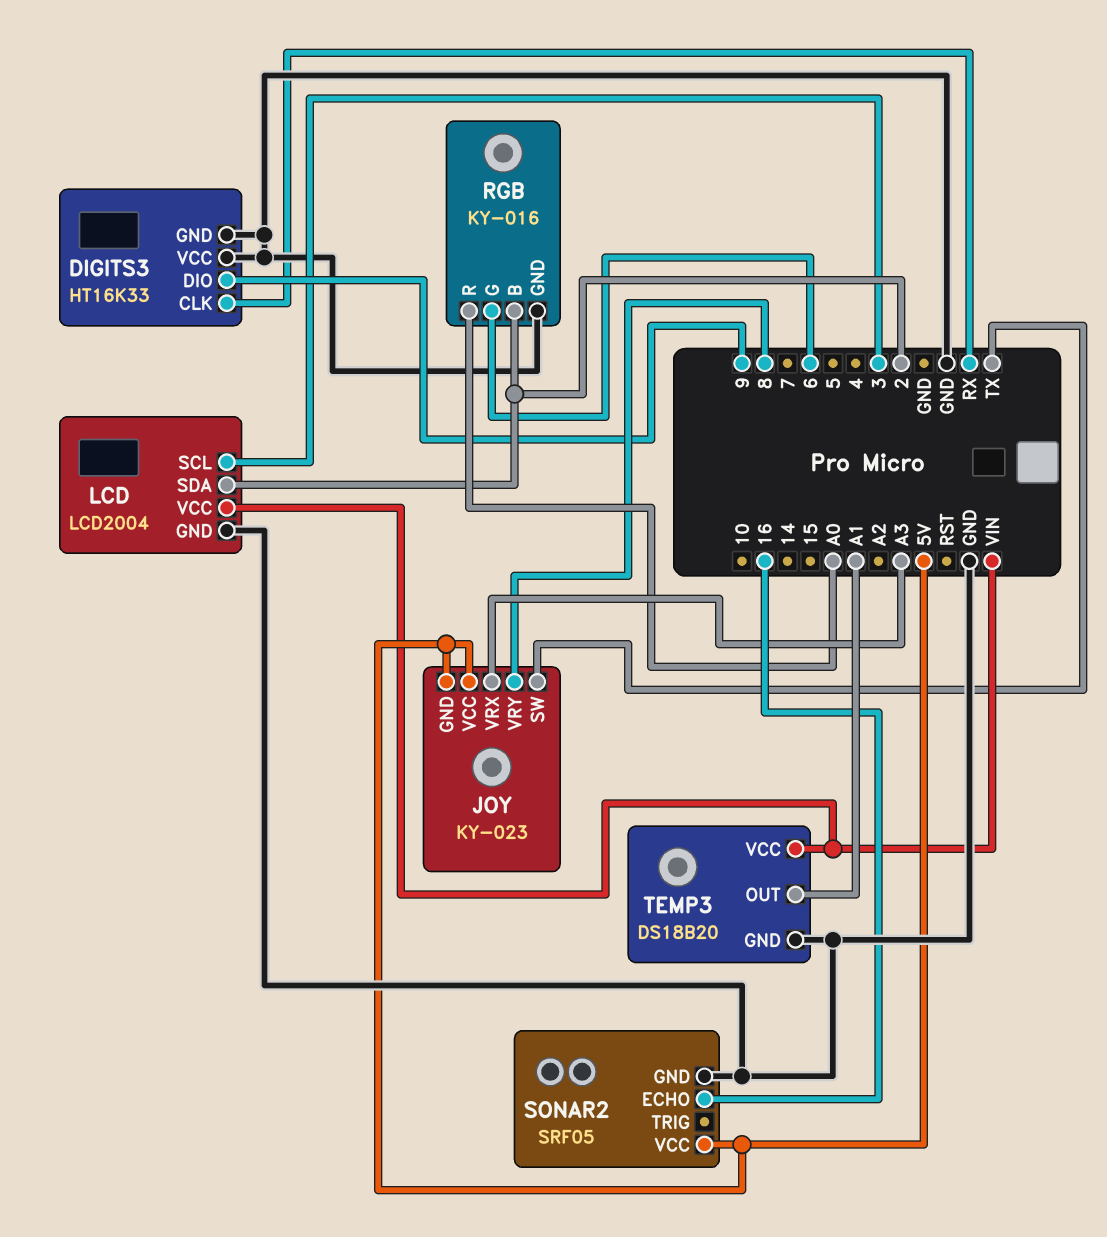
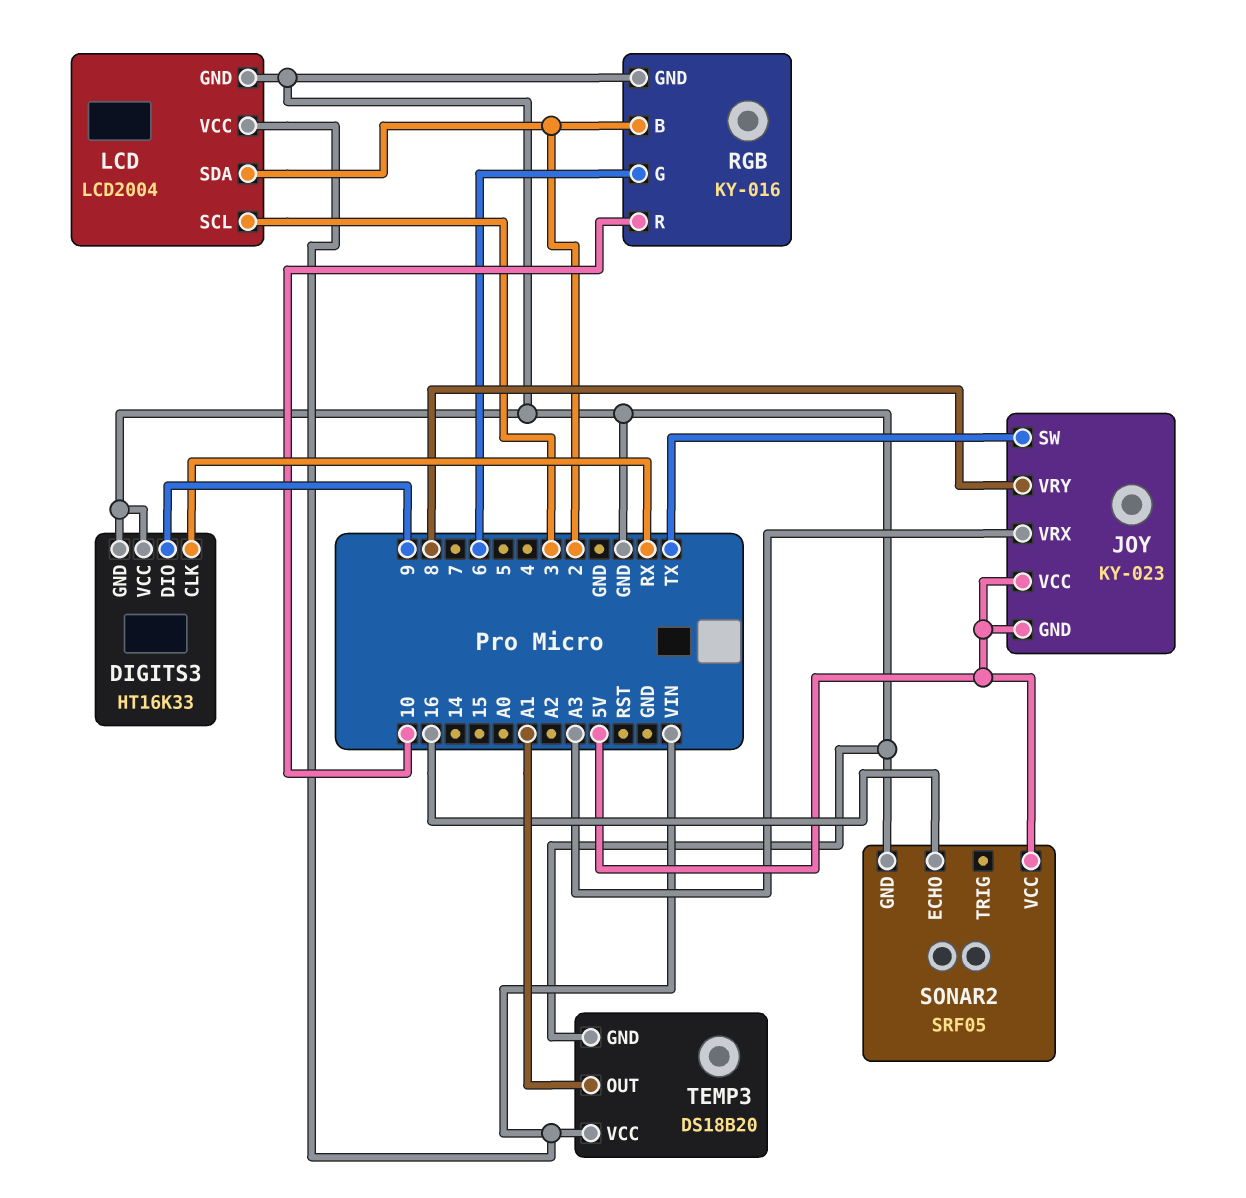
RGB pin R: A0 -> 10

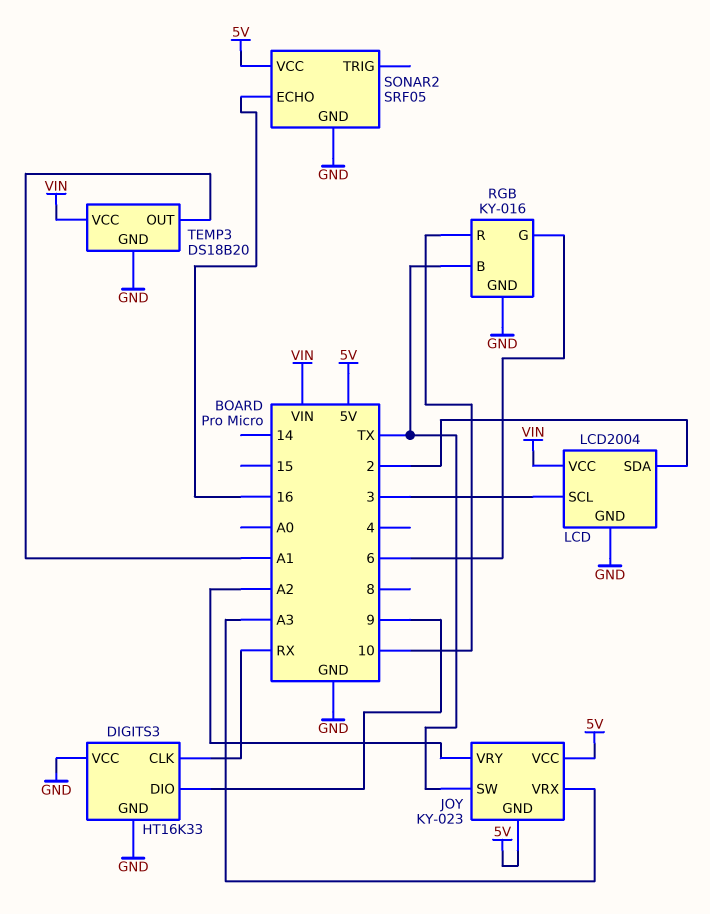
JOY pin VRY: 8 -> A2
RGB pin B: 2 -> TX

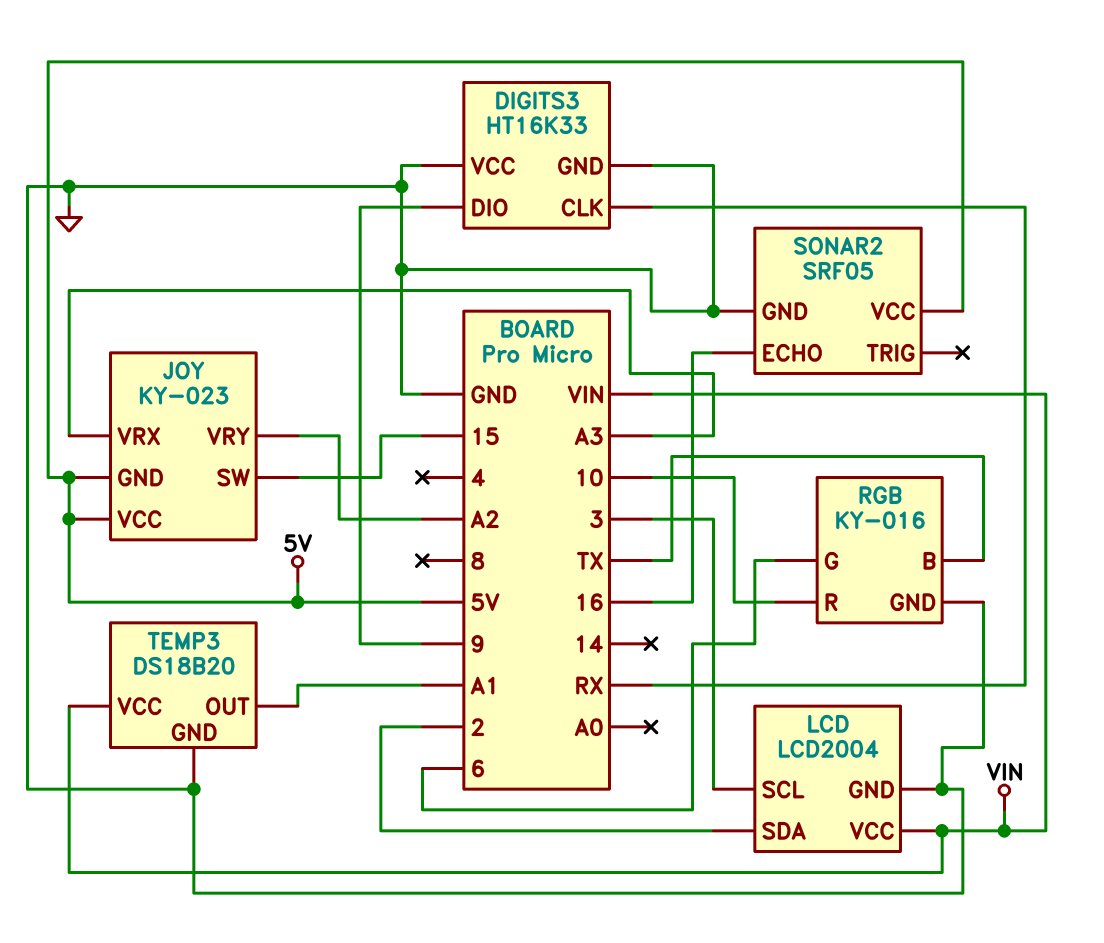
JOY pin SW: TX -> 15

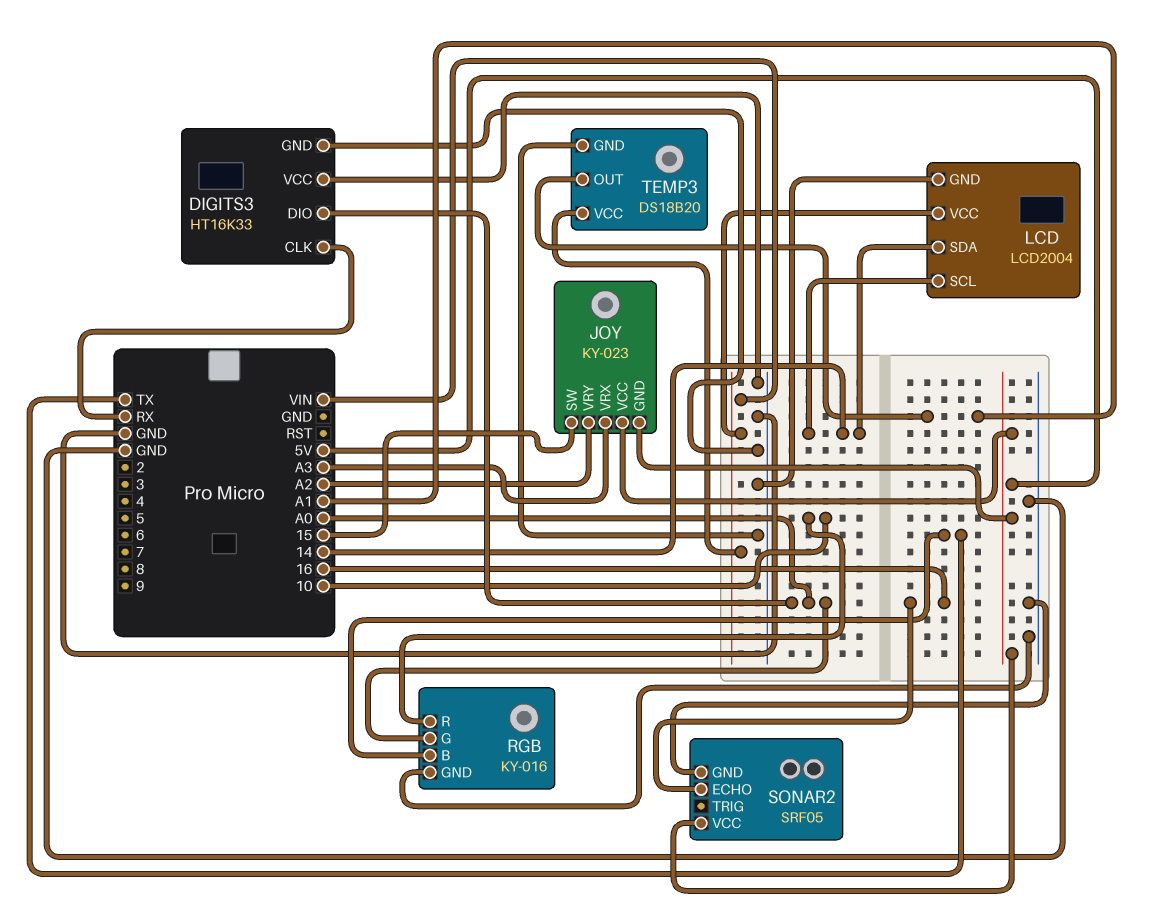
DIGITS3 pin DIO: 9 -> A0
LCD pin SCL: 3 -> 14
LCD pin SDA: 2 -> 14
RGB pin G: 6 -> A0

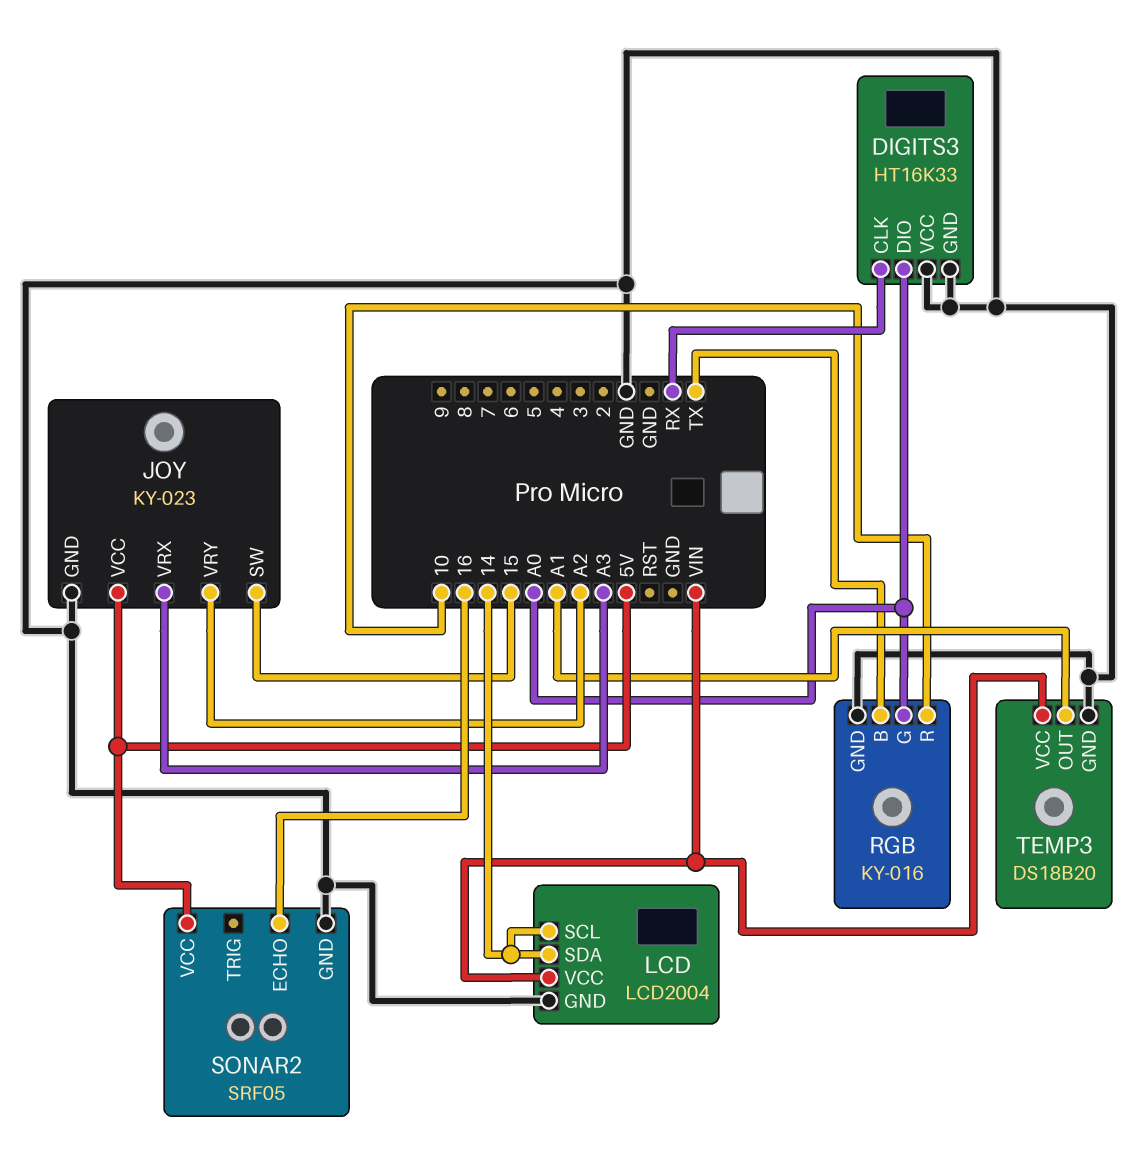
JOY pin GND: 5V -> GND

